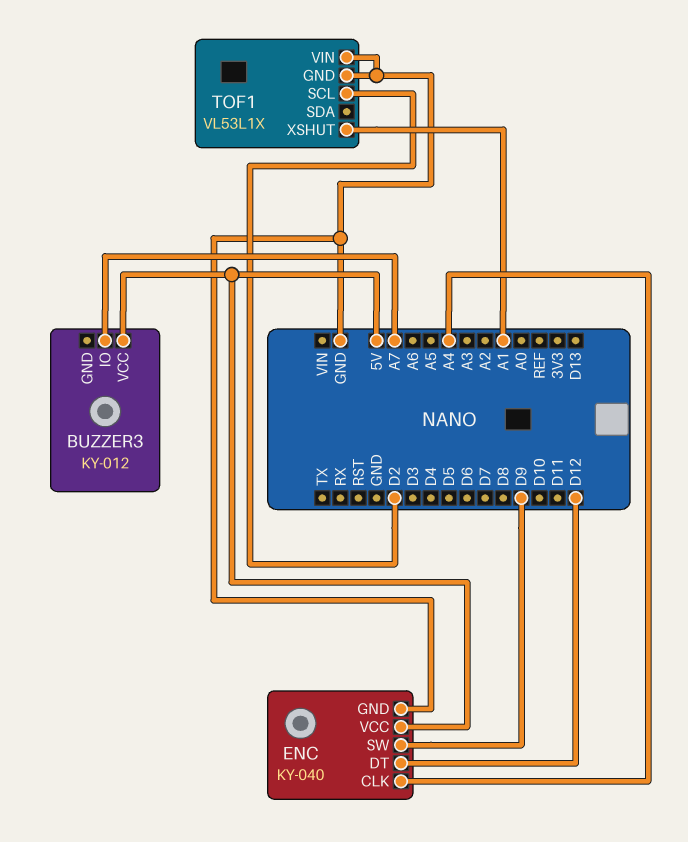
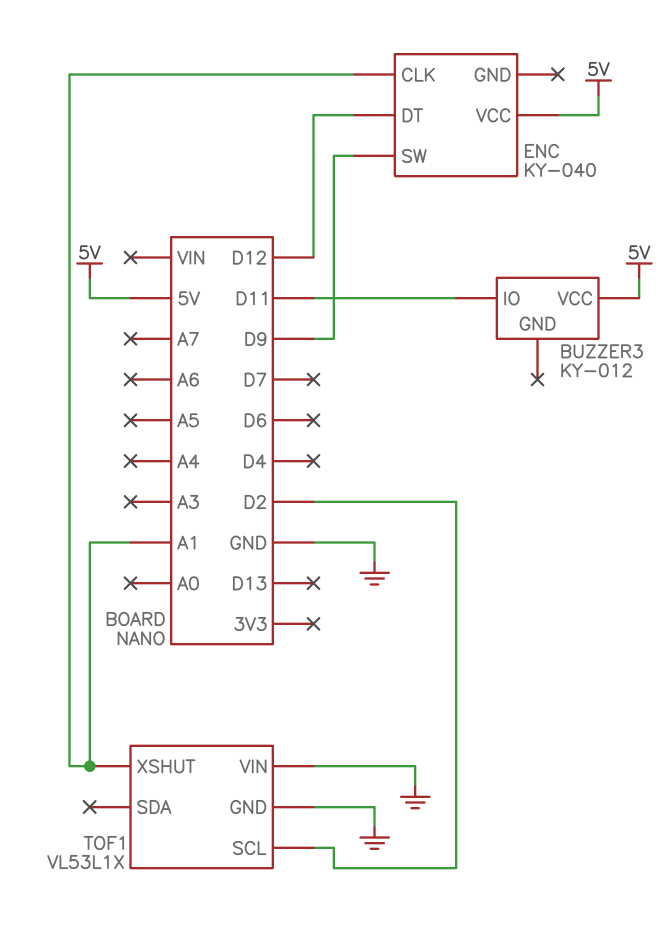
BUZZER3 pin IO: A7 -> D11
ENC pin CLK: A4 -> A1
ENC pin GND: GND -> none

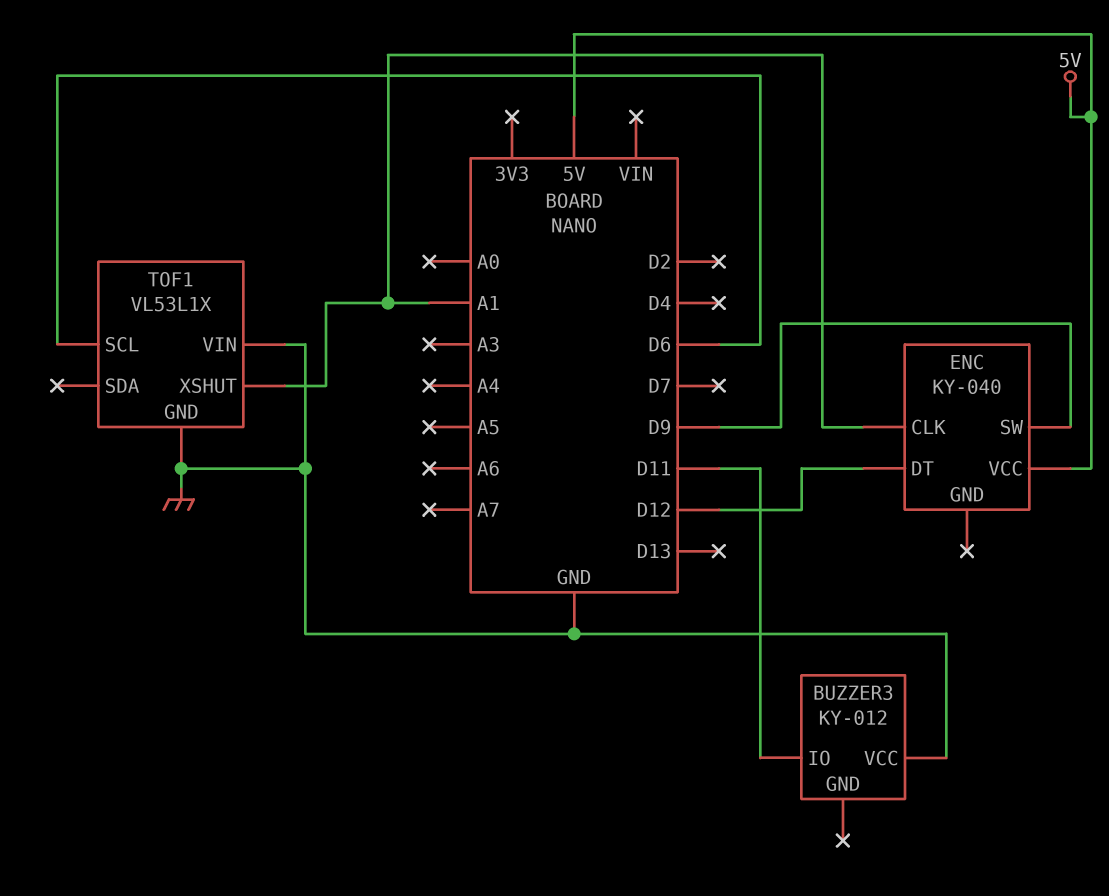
BUZZER3 pin VCC: 5V -> GND
TOF1 pin SCL: D2 -> D6

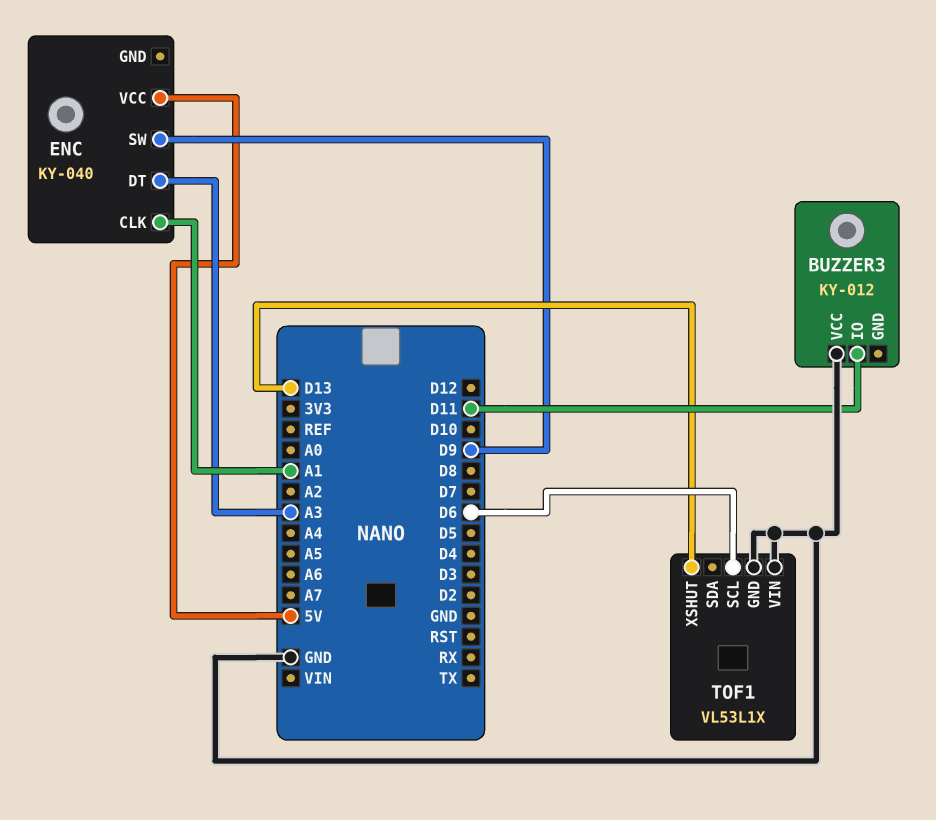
ENC pin DT: D12 -> A3
TOF1 pin XSHUT: A1 -> D13

